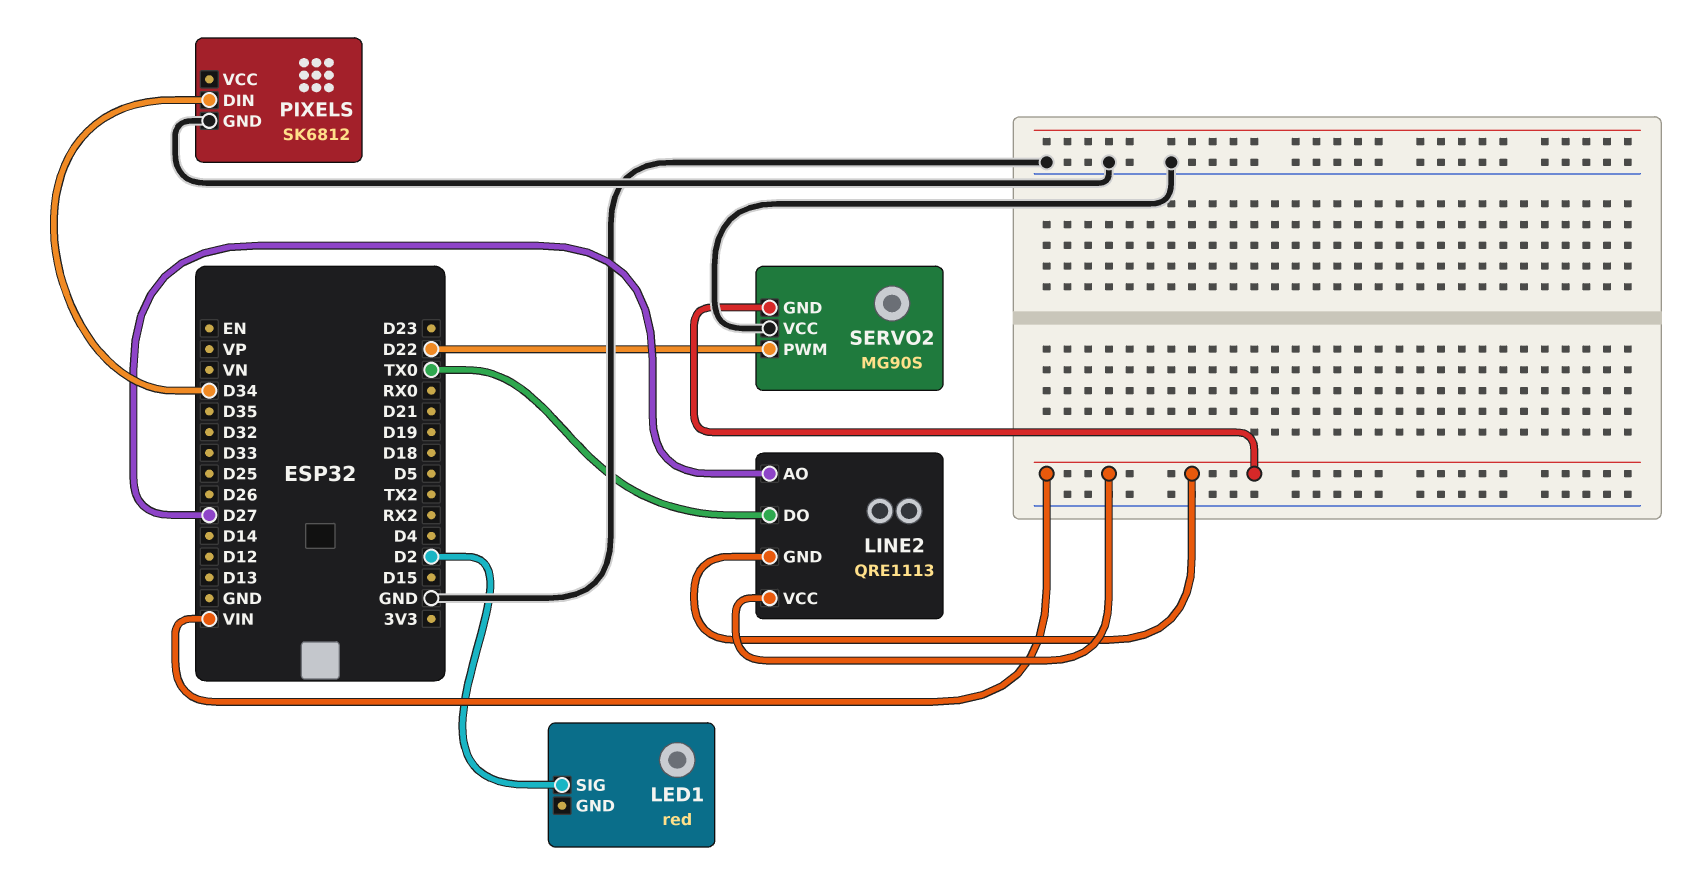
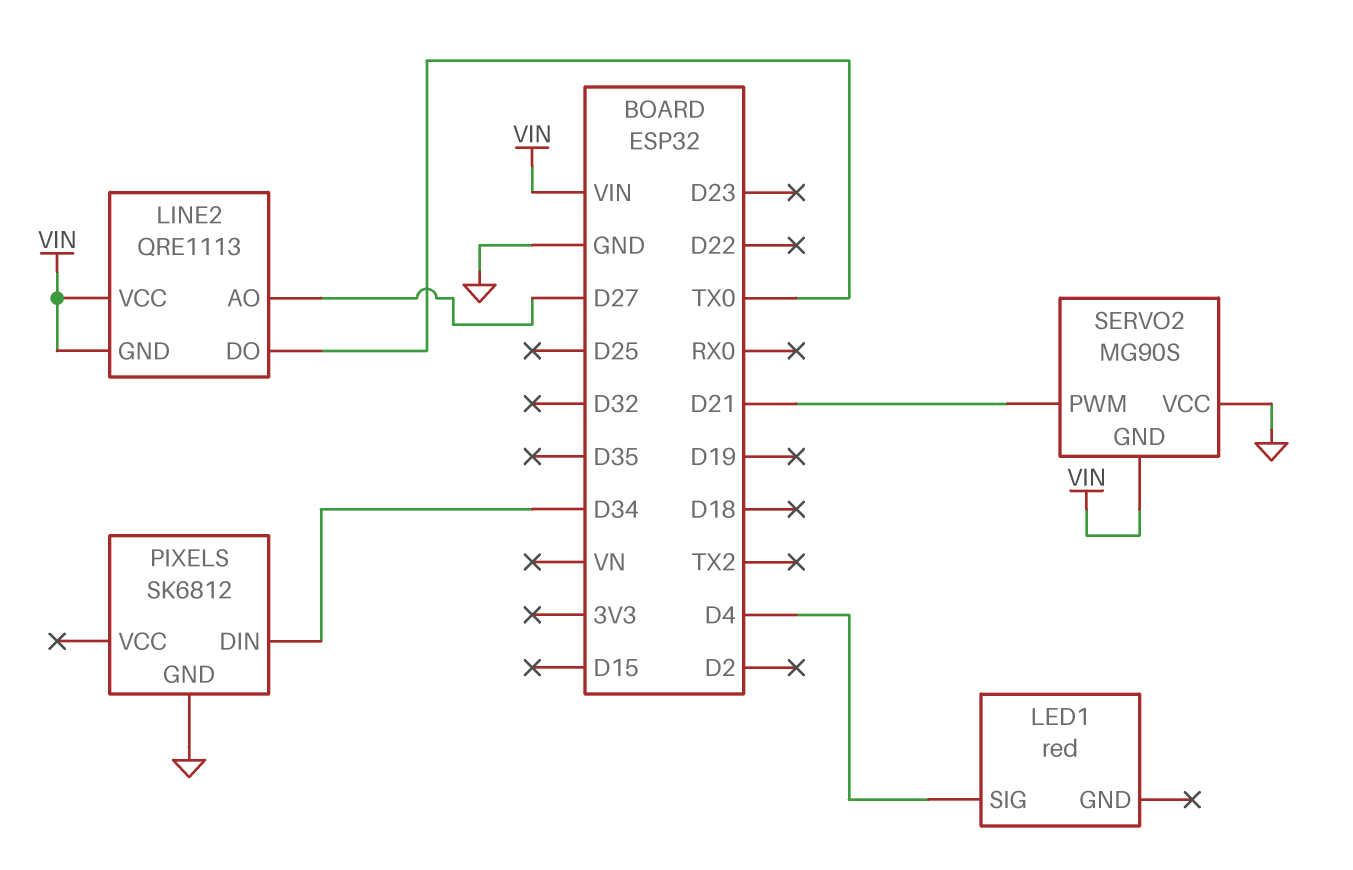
LED1 pin SIG: D2 -> D4
SERVO2 pin PWM: D22 -> D21

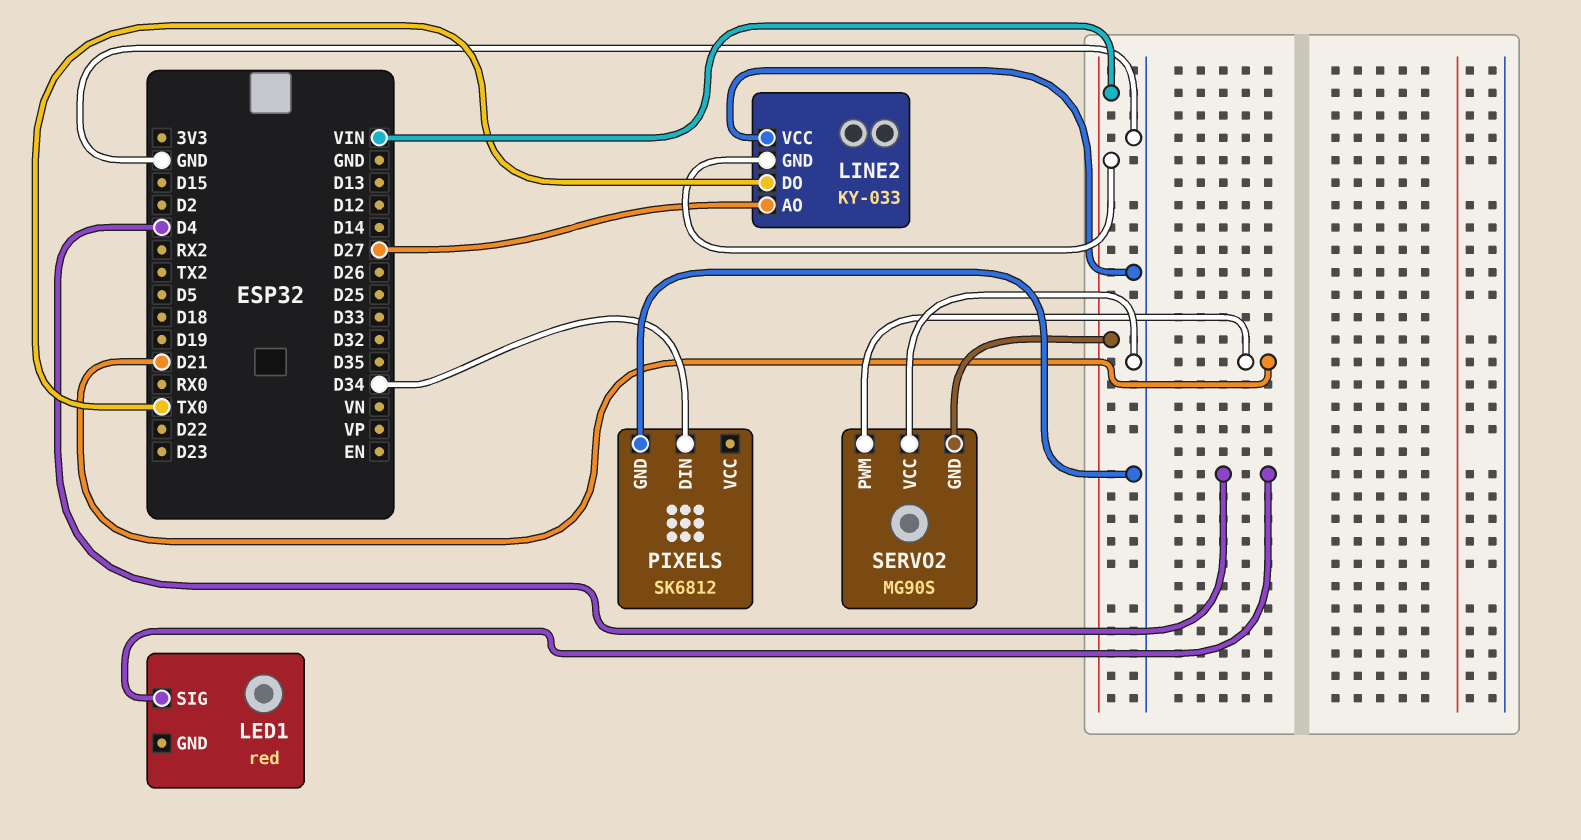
LINE2: QRE1113 -> KY-033
LINE2 pin VCC: VIN -> GND

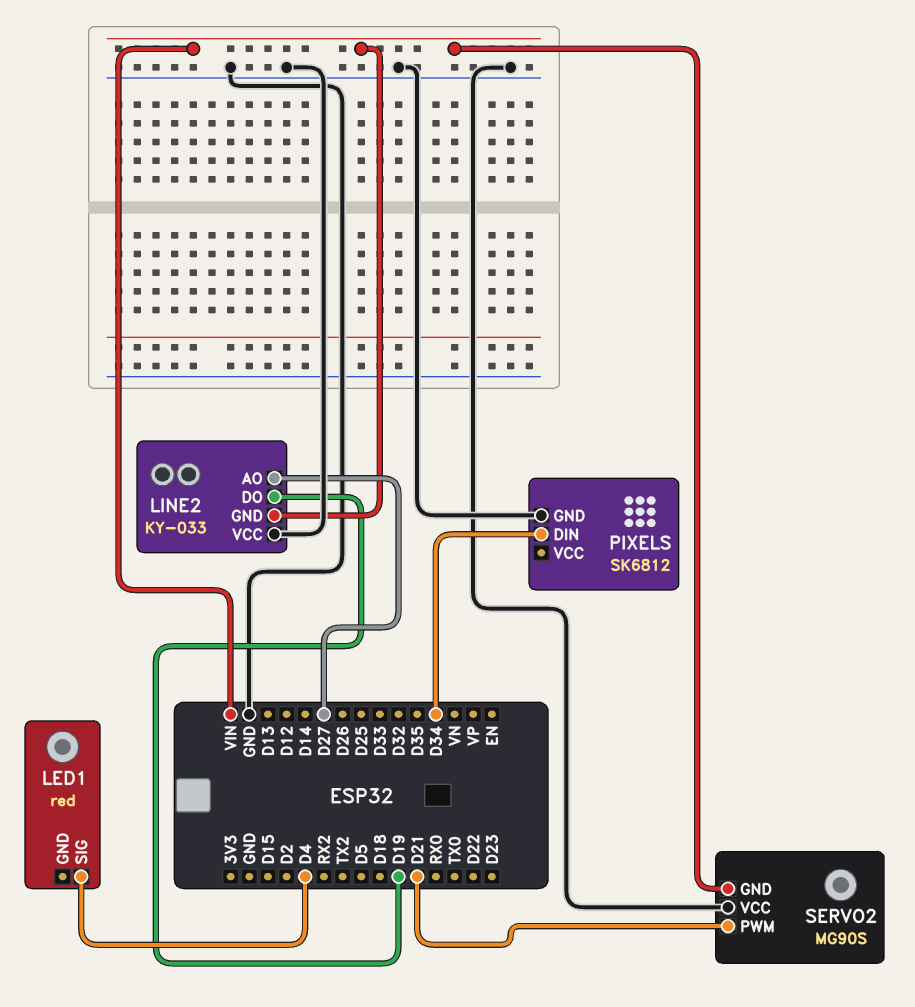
LINE2 pin DO: TX0 -> D19

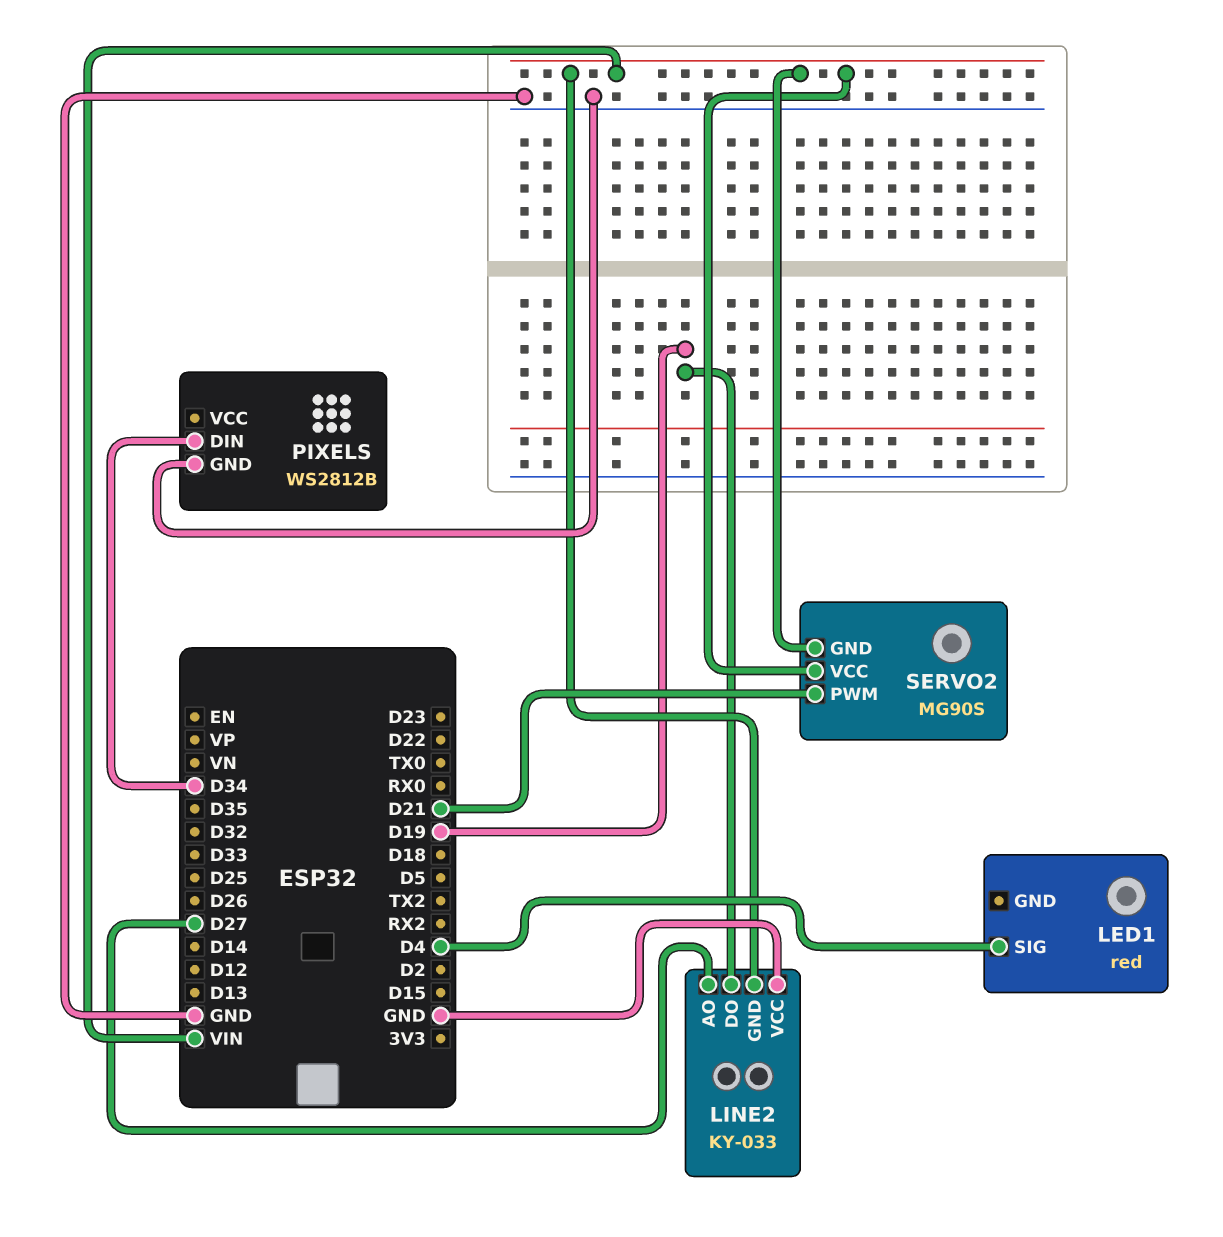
PIXELS: SK6812 -> WS2812B
SERVO2 pin VCC: GND -> VIN

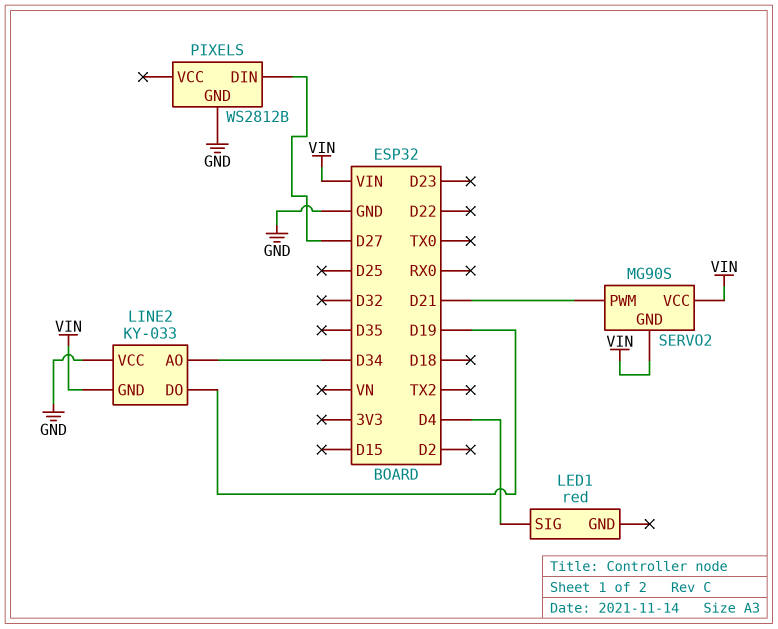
LINE2 pin AO: D27 -> D34
PIXELS pin DIN: D34 -> D27

